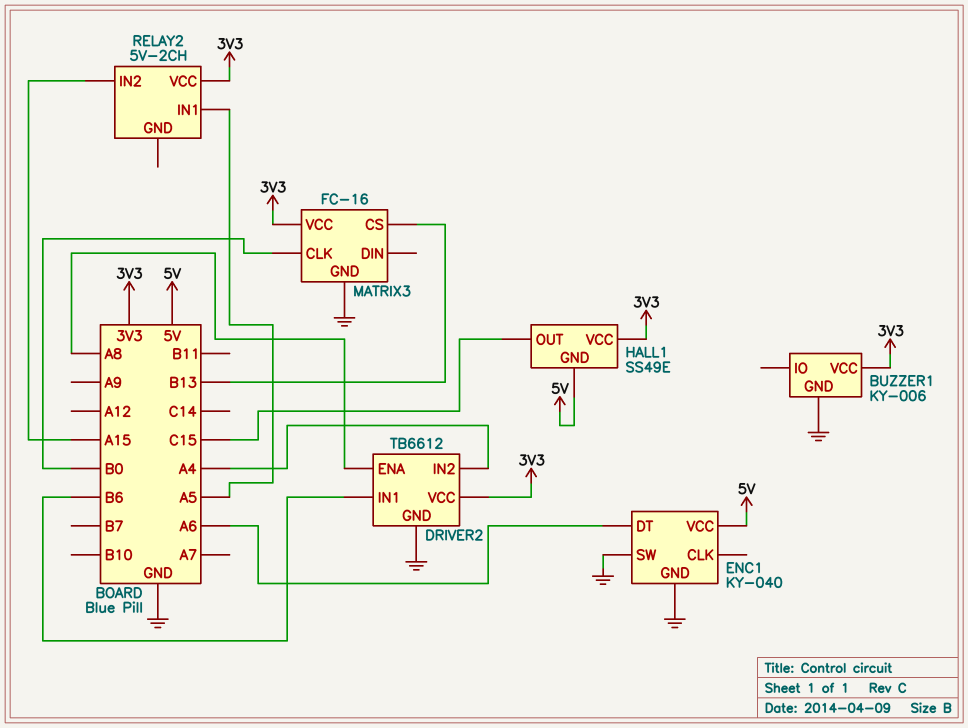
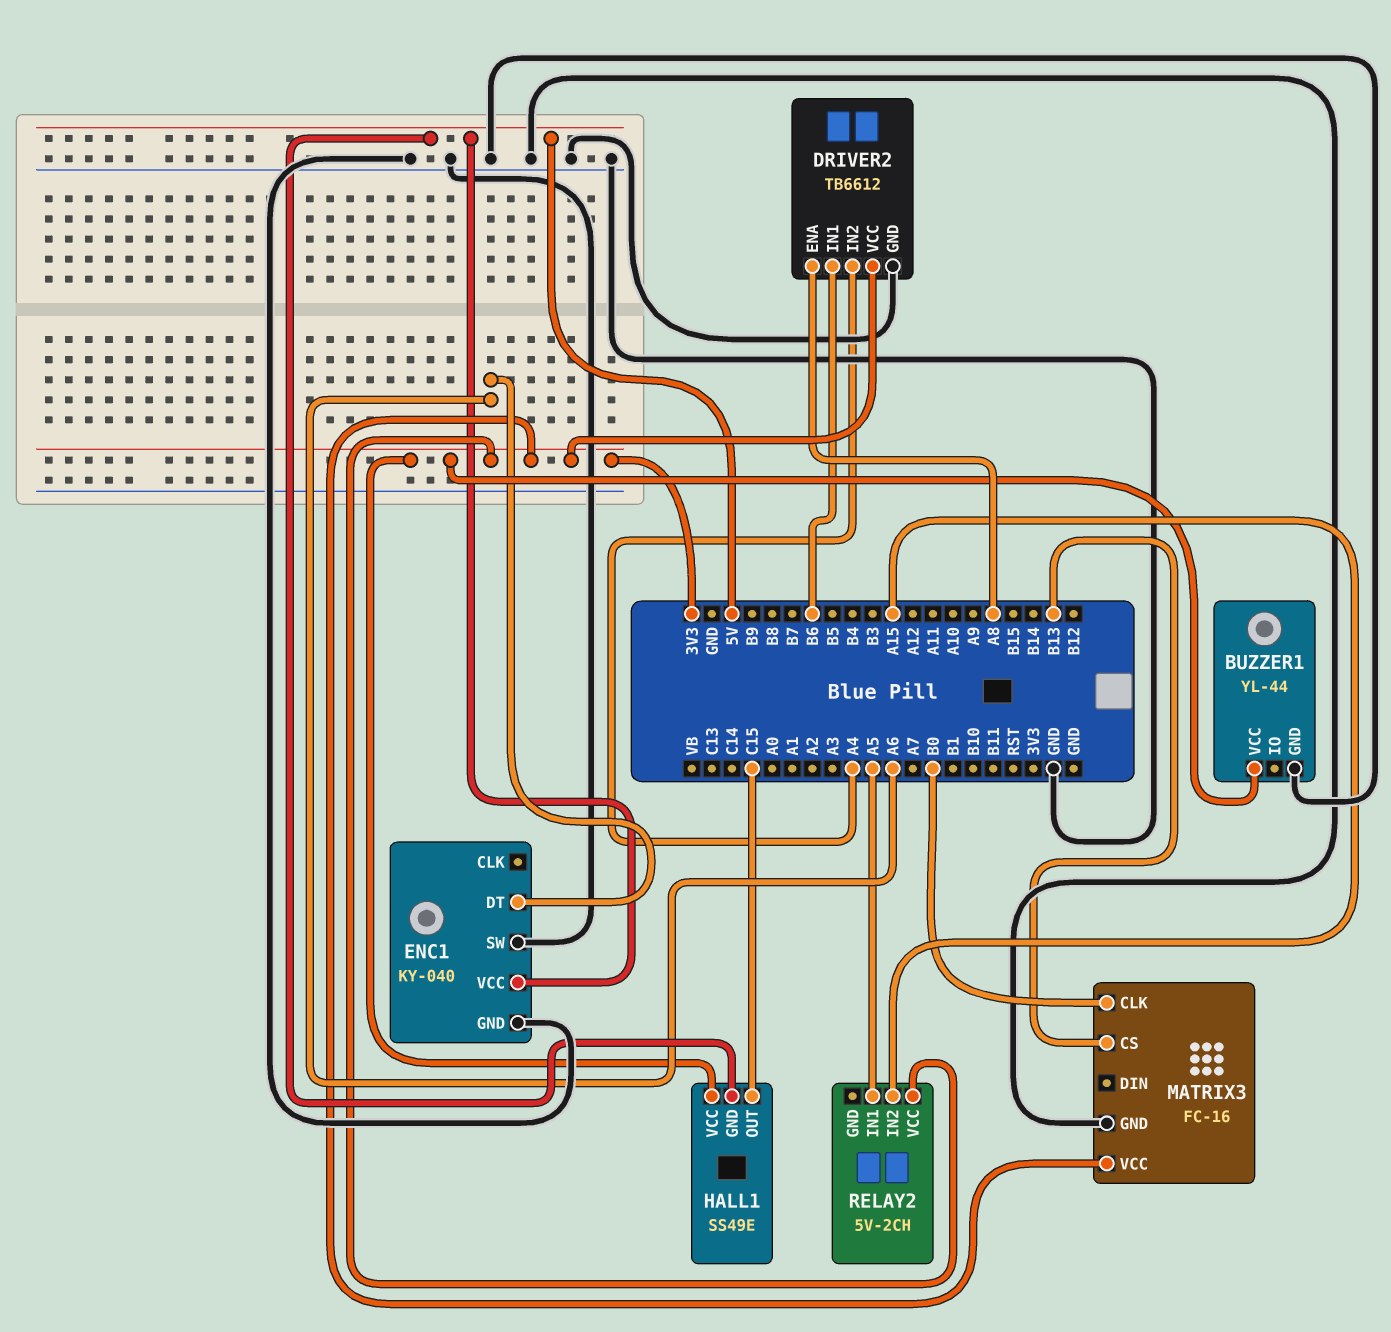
BUZZER1: KY-006 -> YL-44

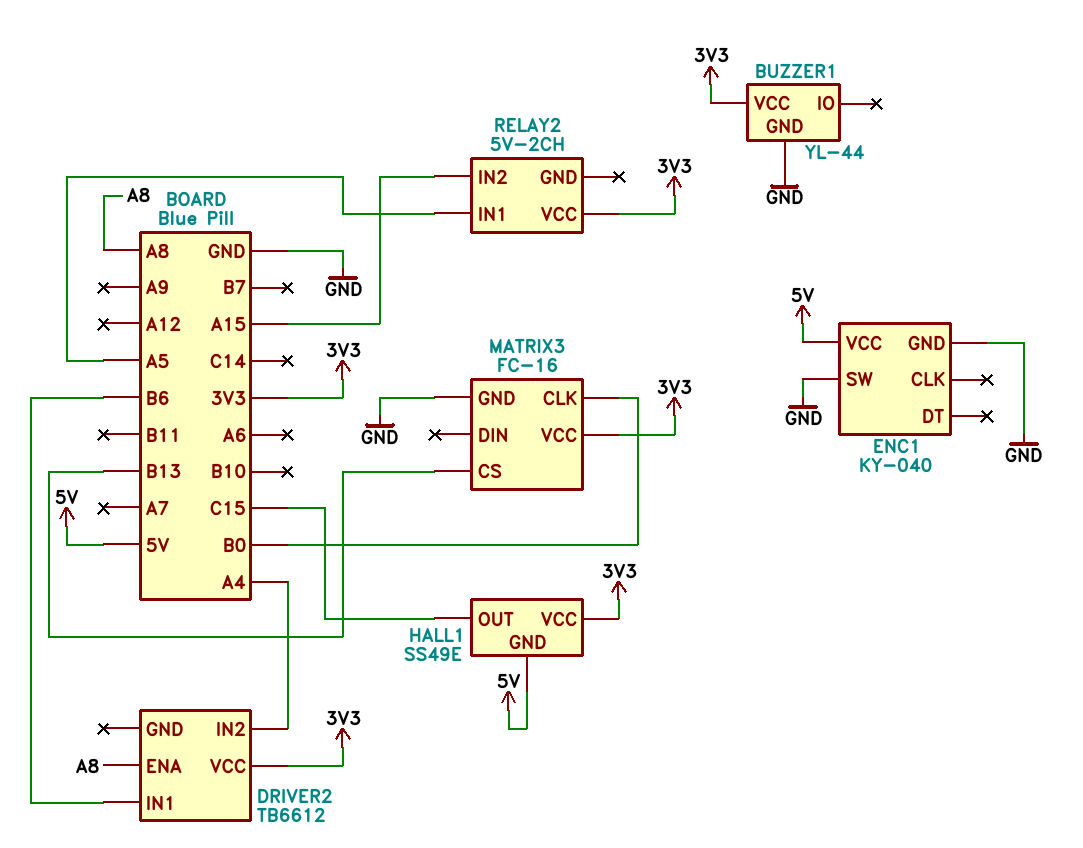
DRIVER2 pin GND: GND -> none
ENC1 pin DT: A6 -> none

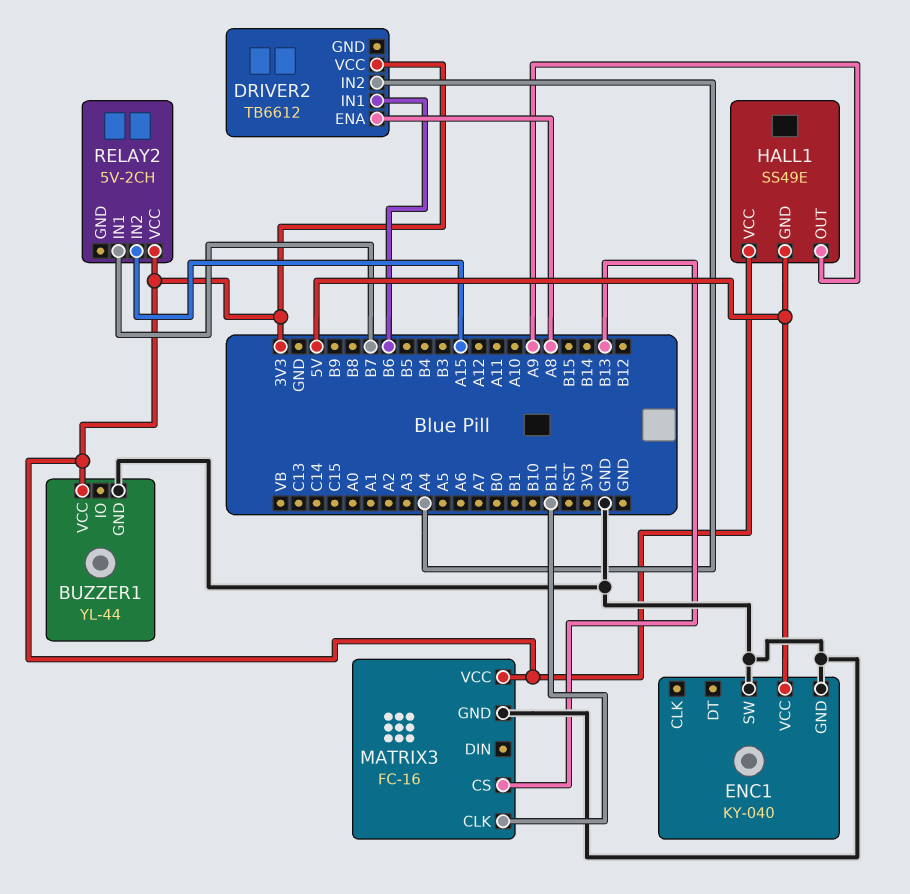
HALL1 pin OUT: C15 -> A9
MATRIX3 pin CLK: B0 -> B11
RELAY2 pin IN1: A5 -> B7

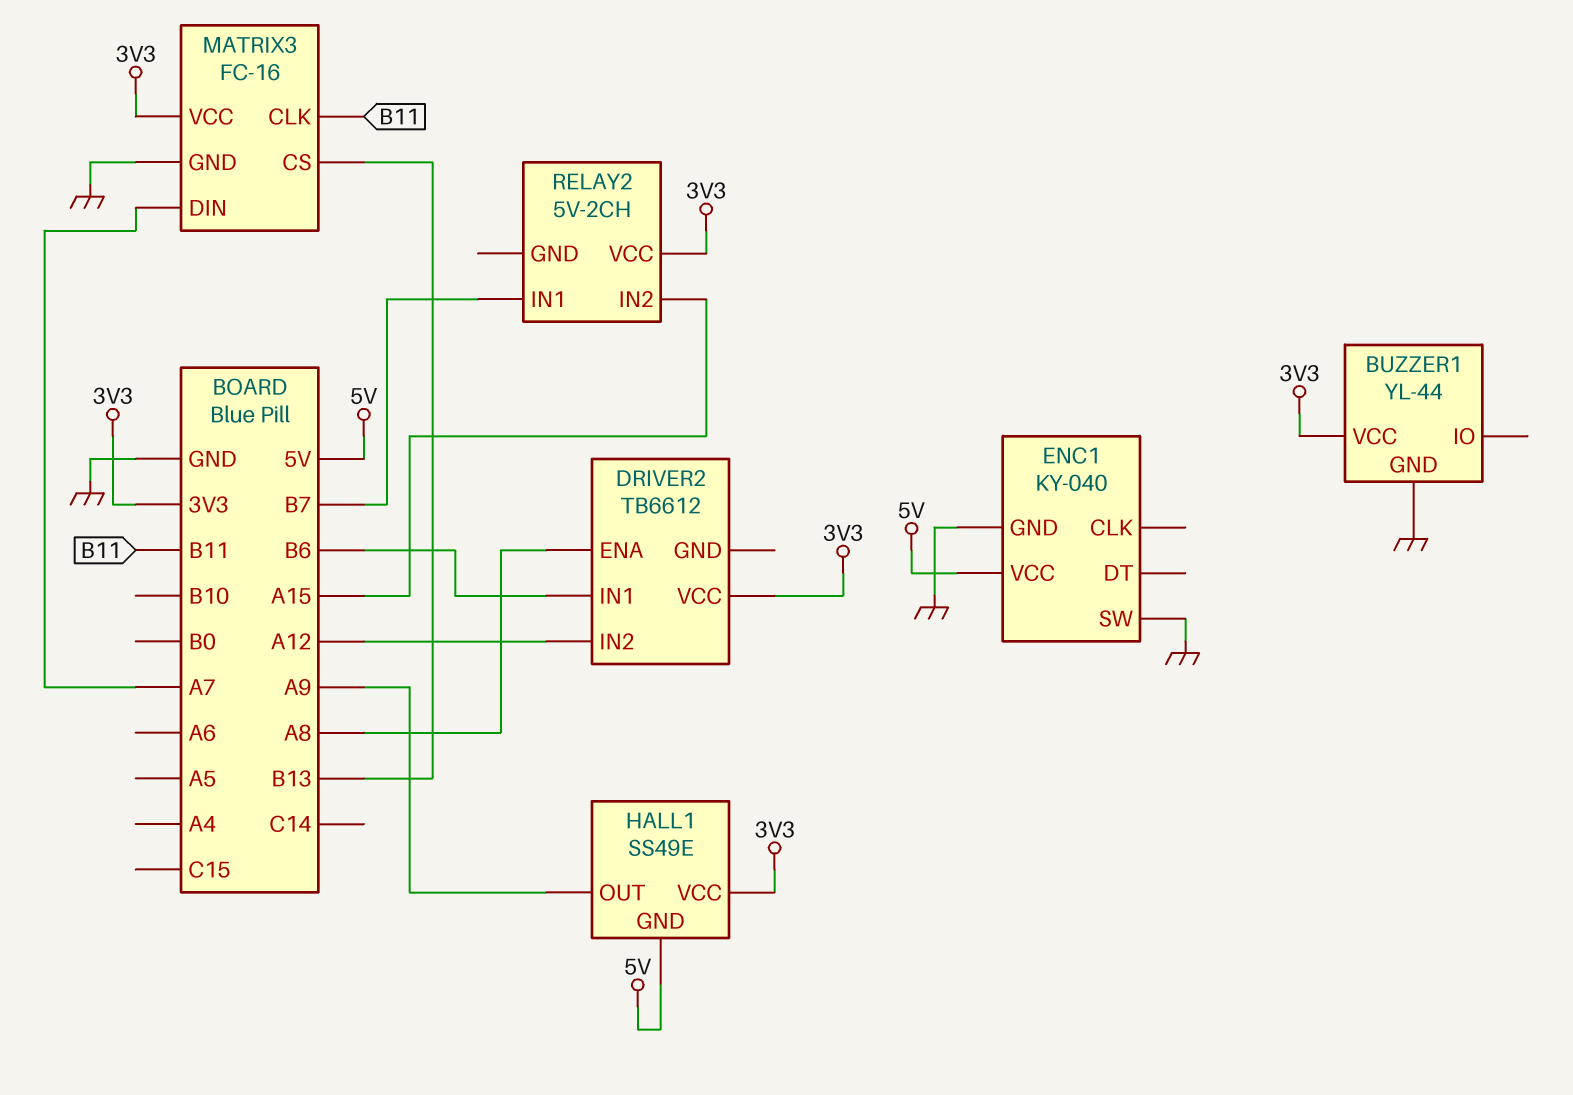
DRIVER2 pin IN2: A4 -> A12
MATRIX3 pin DIN: none -> A7

